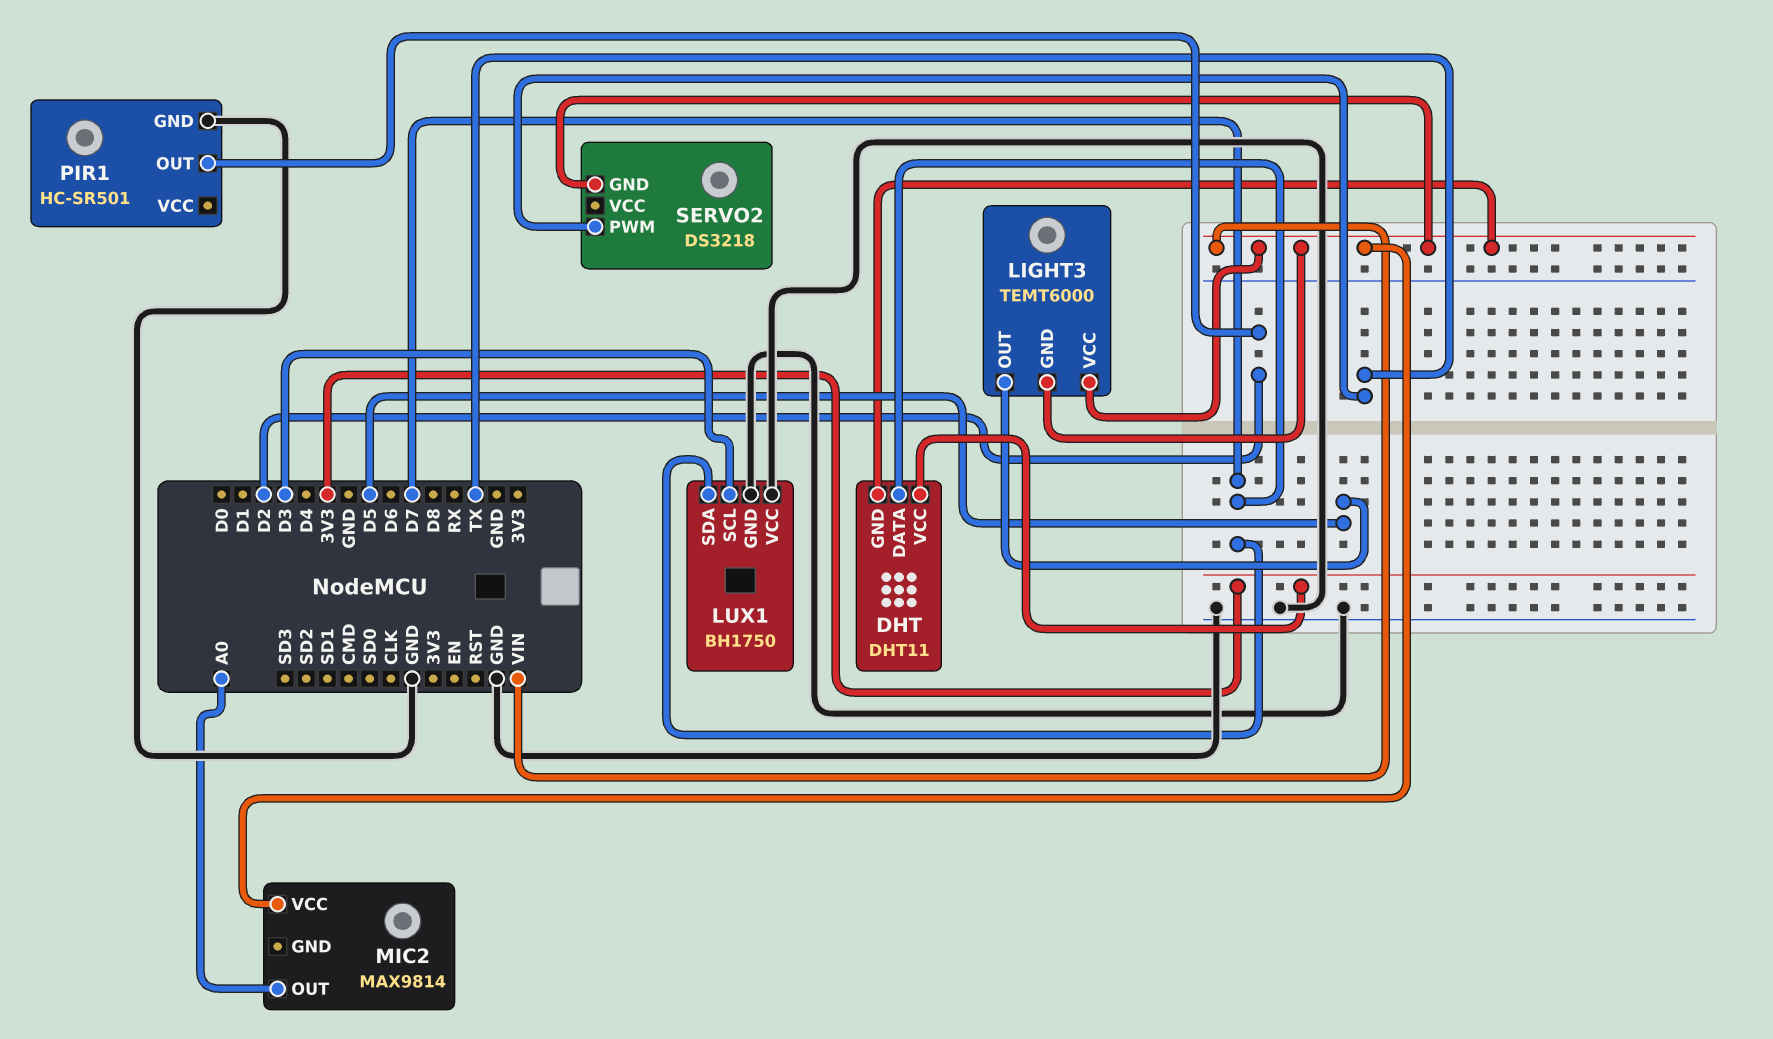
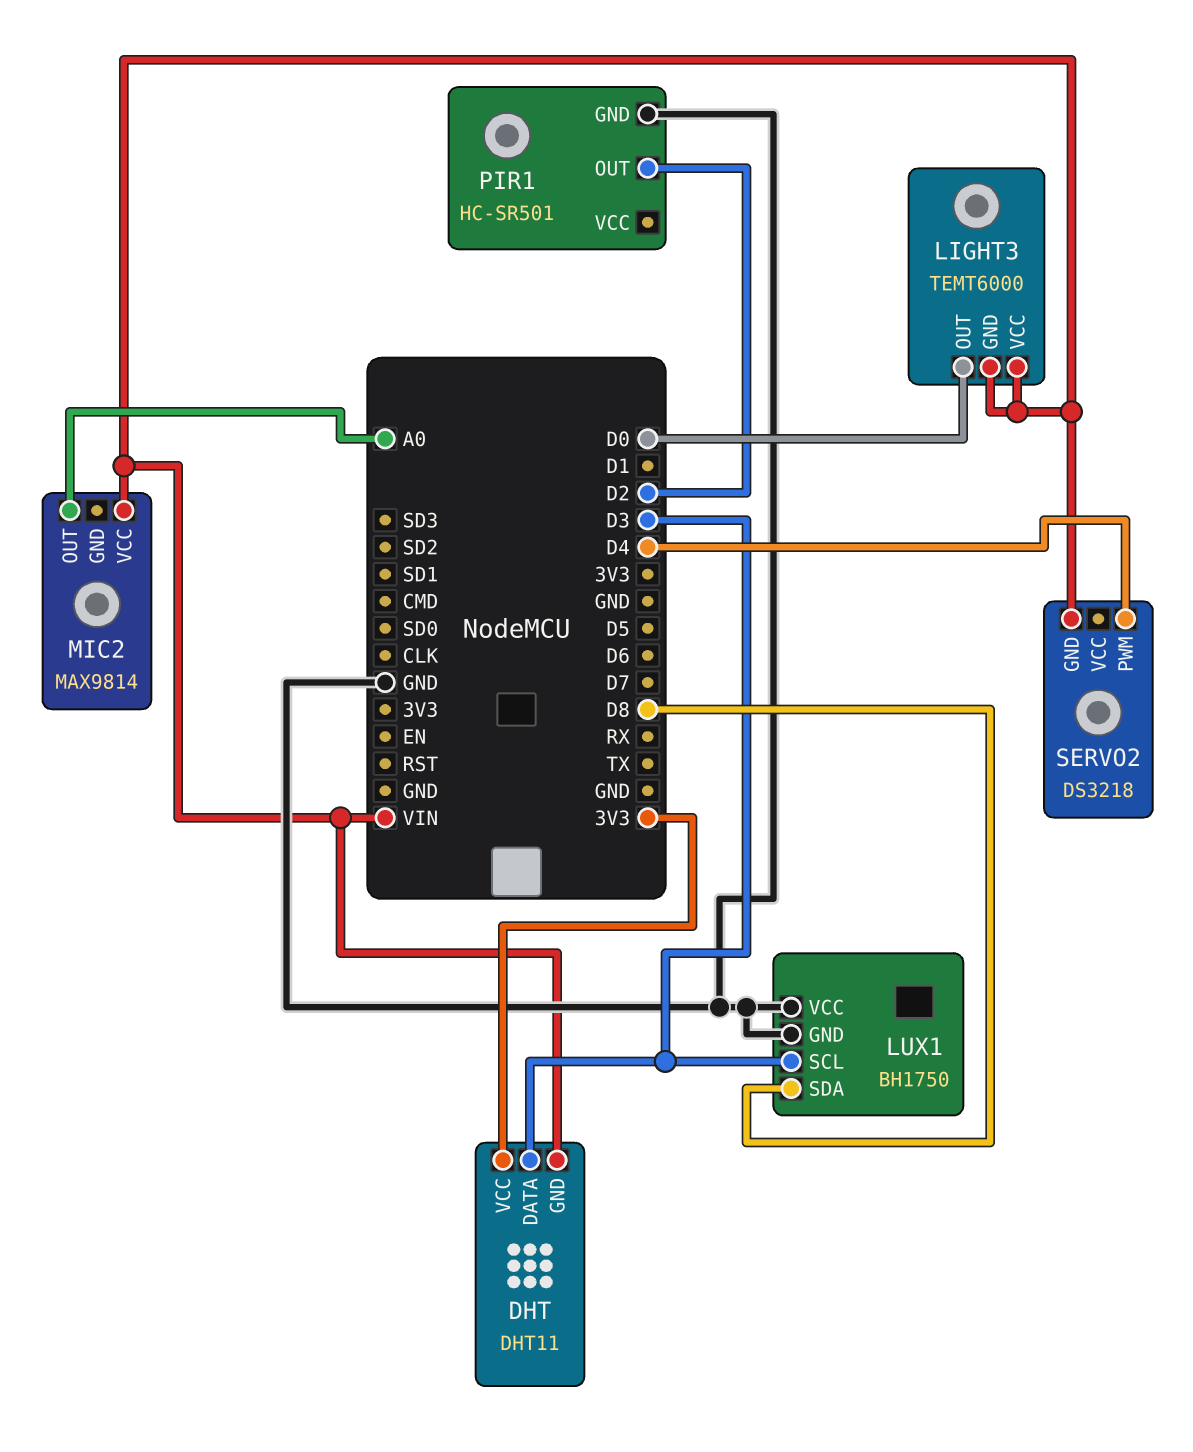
DHT pin DATA: D7 -> D3
LIGHT3 pin OUT: D5 -> D0
LUX1 pin SDA: D7 -> D8
SERVO2 pin PWM: TX -> D4

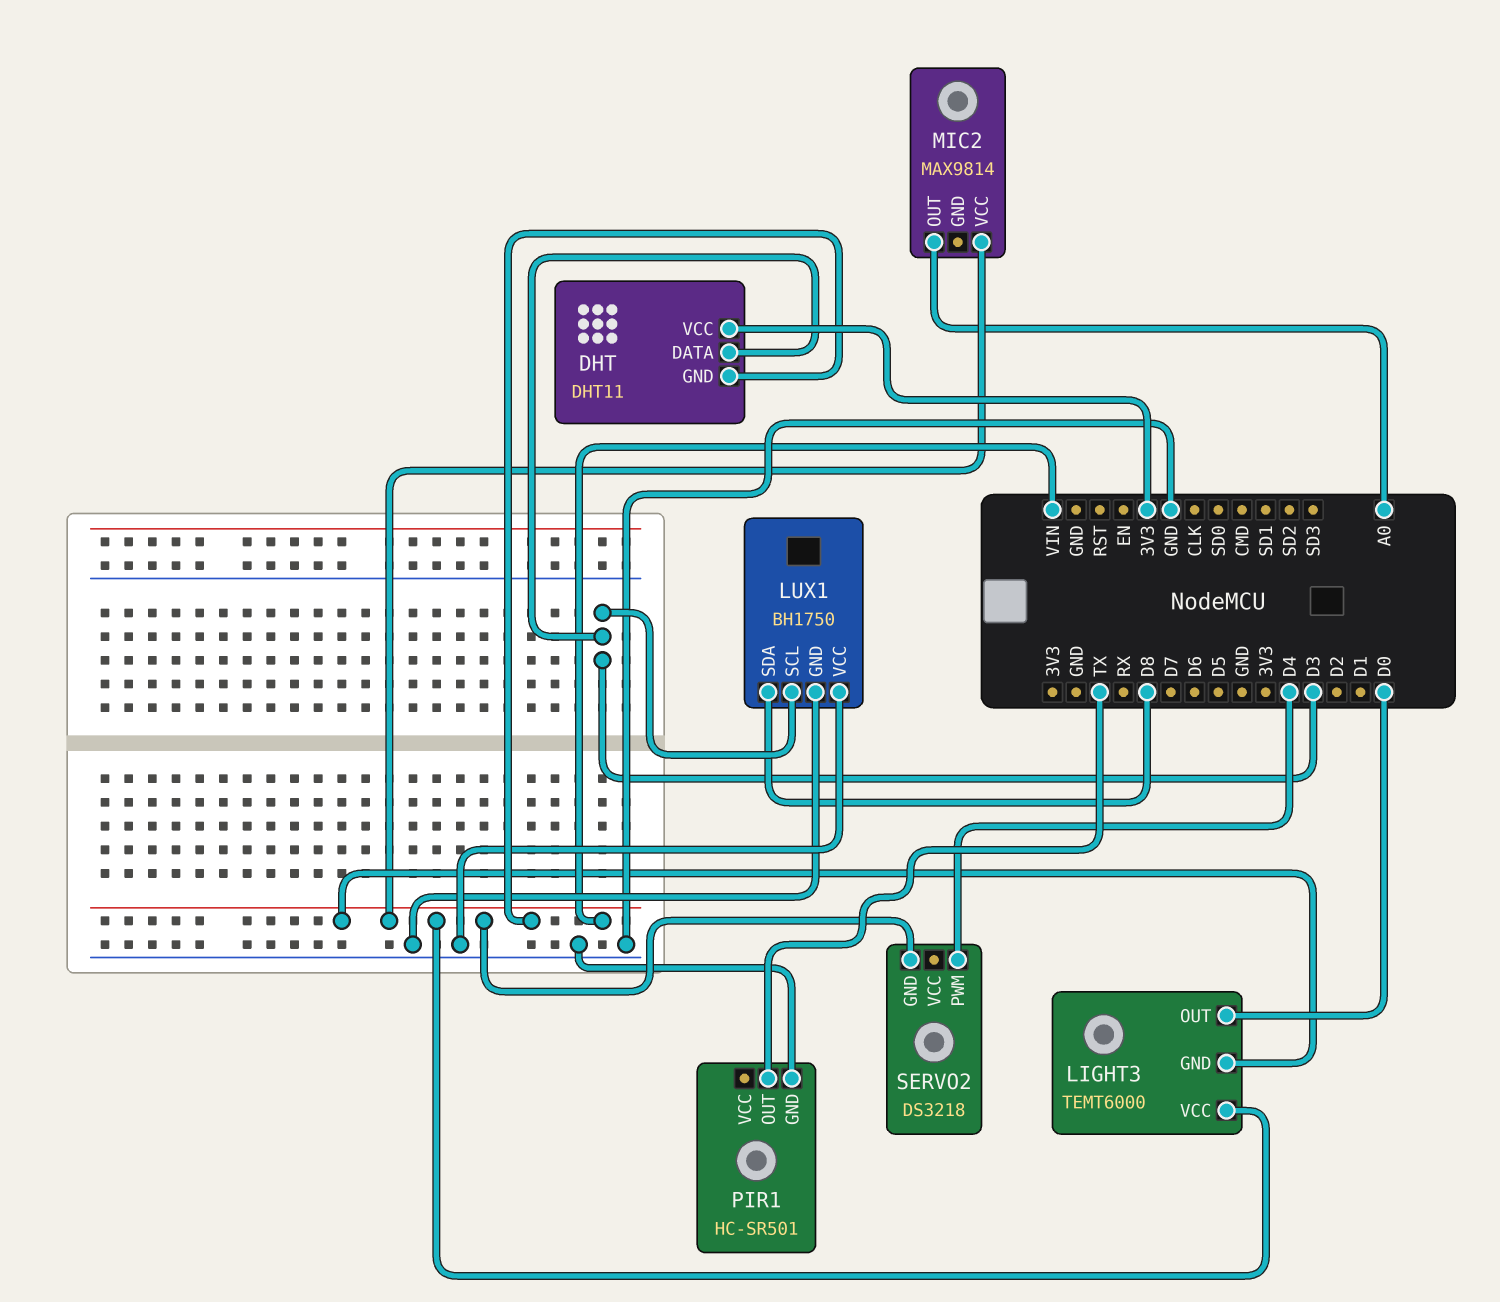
PIR1 pin OUT: D2 -> TX

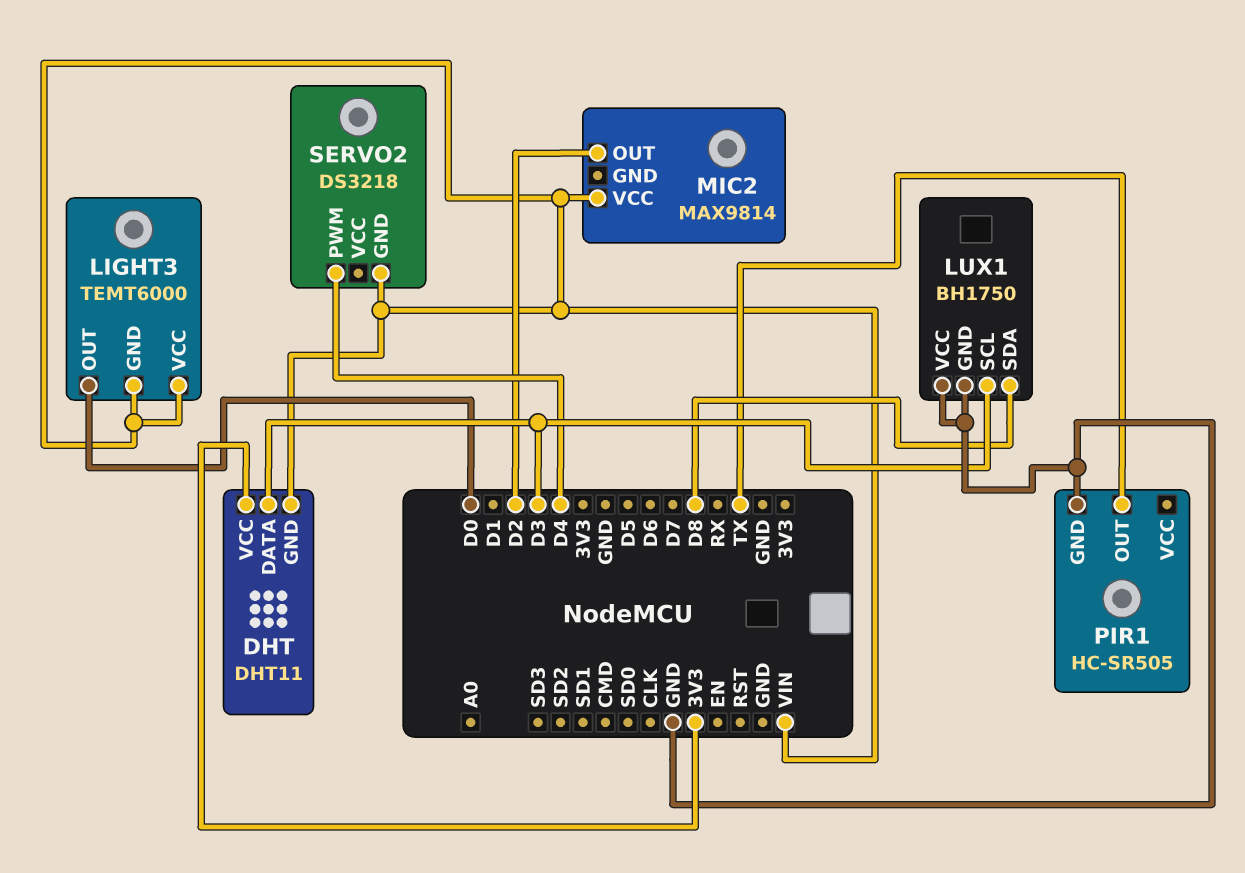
MIC2 pin OUT: A0 -> D2
PIR1: HC-SR501 -> HC-SR505

